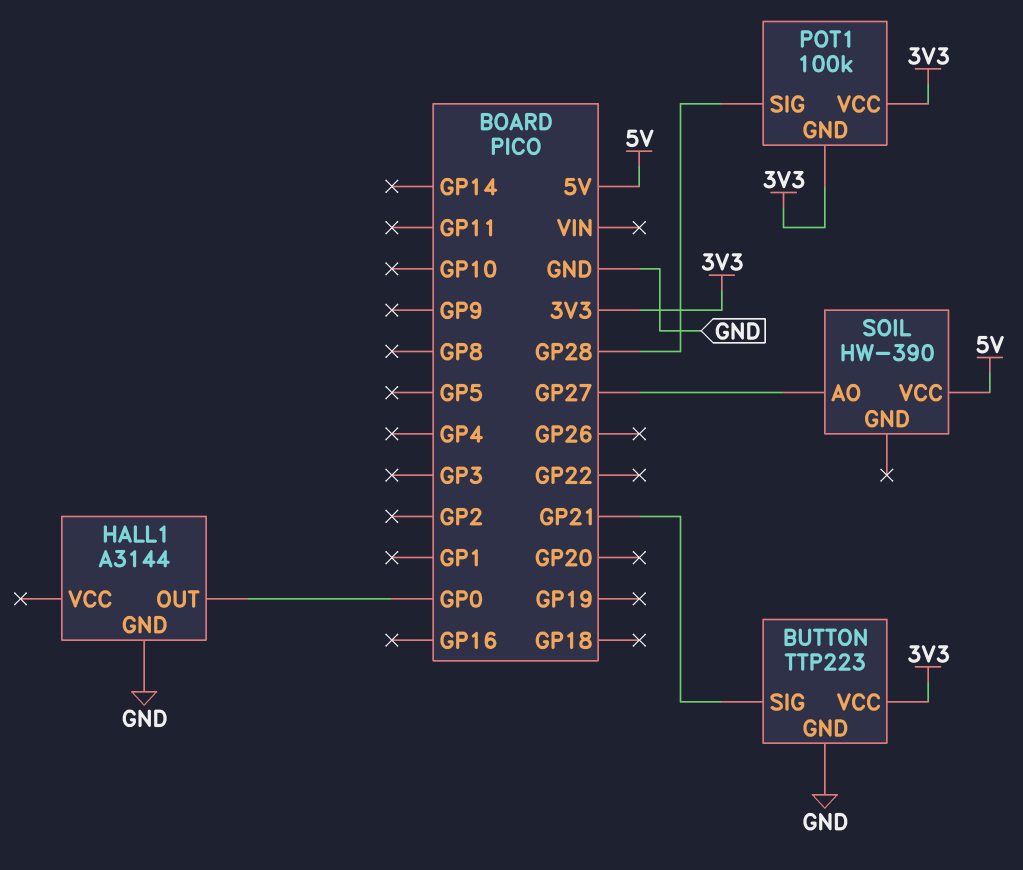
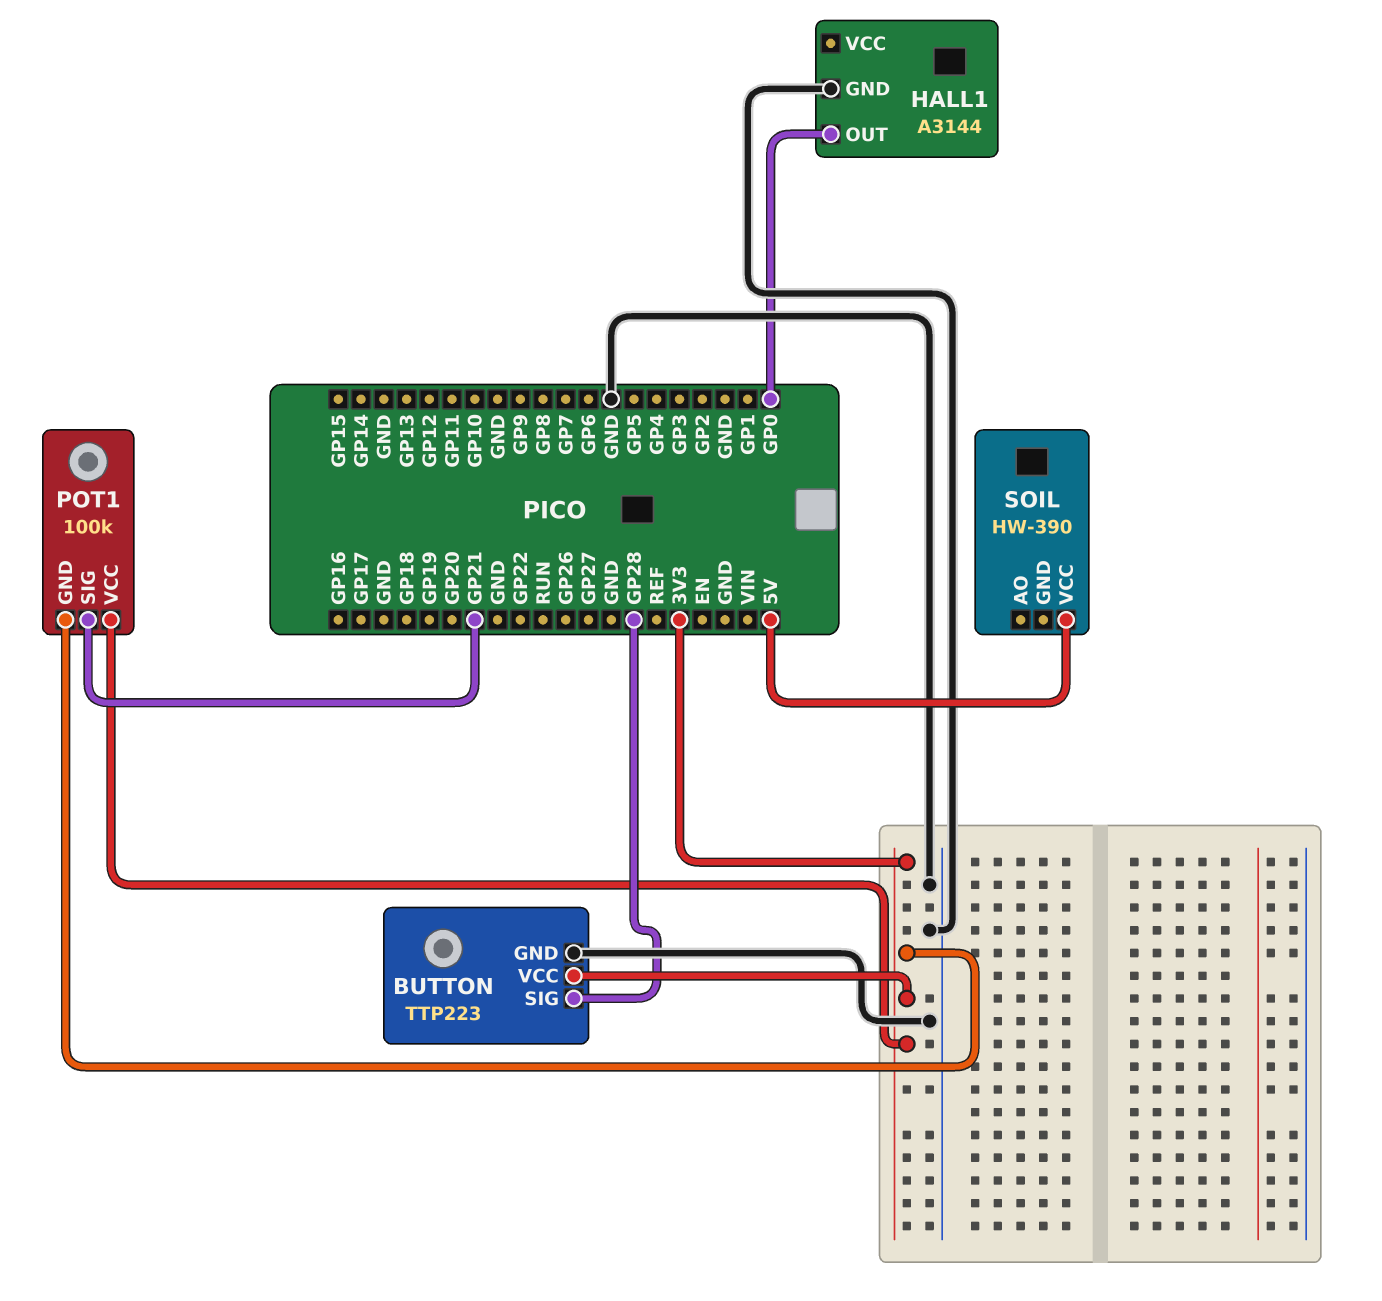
BUTTON pin SIG: GP21 -> GP28
POT1 pin SIG: GP28 -> GP21
SOIL pin AO: GP27 -> none

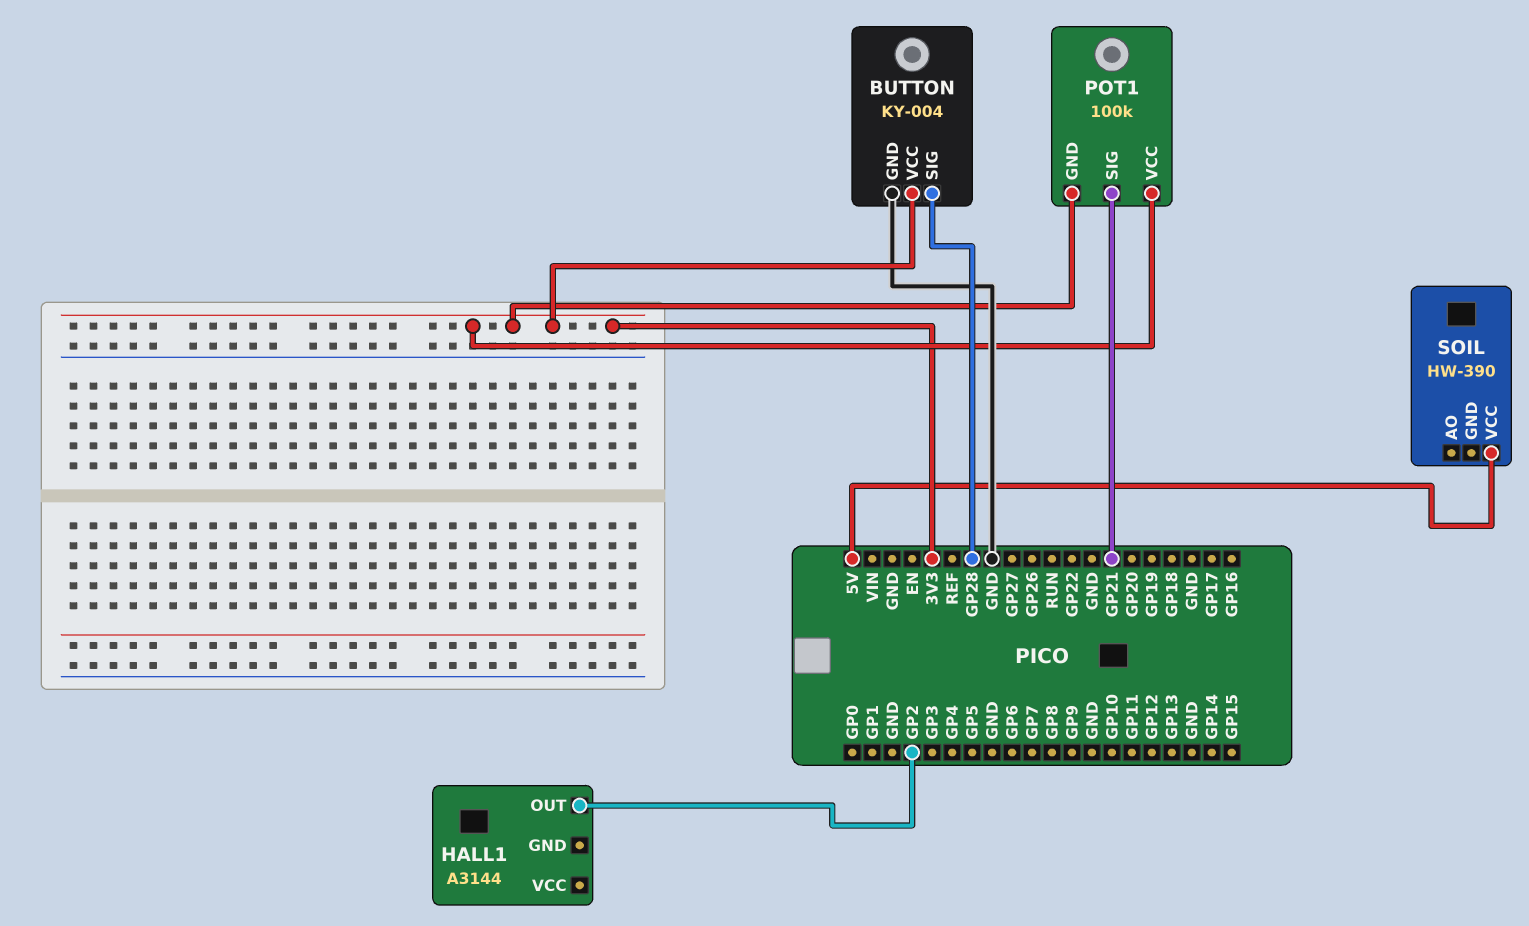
BUTTON: TTP223 -> KY-004
HALL1 pin GND: GND -> none
HALL1 pin OUT: GP0 -> GP2

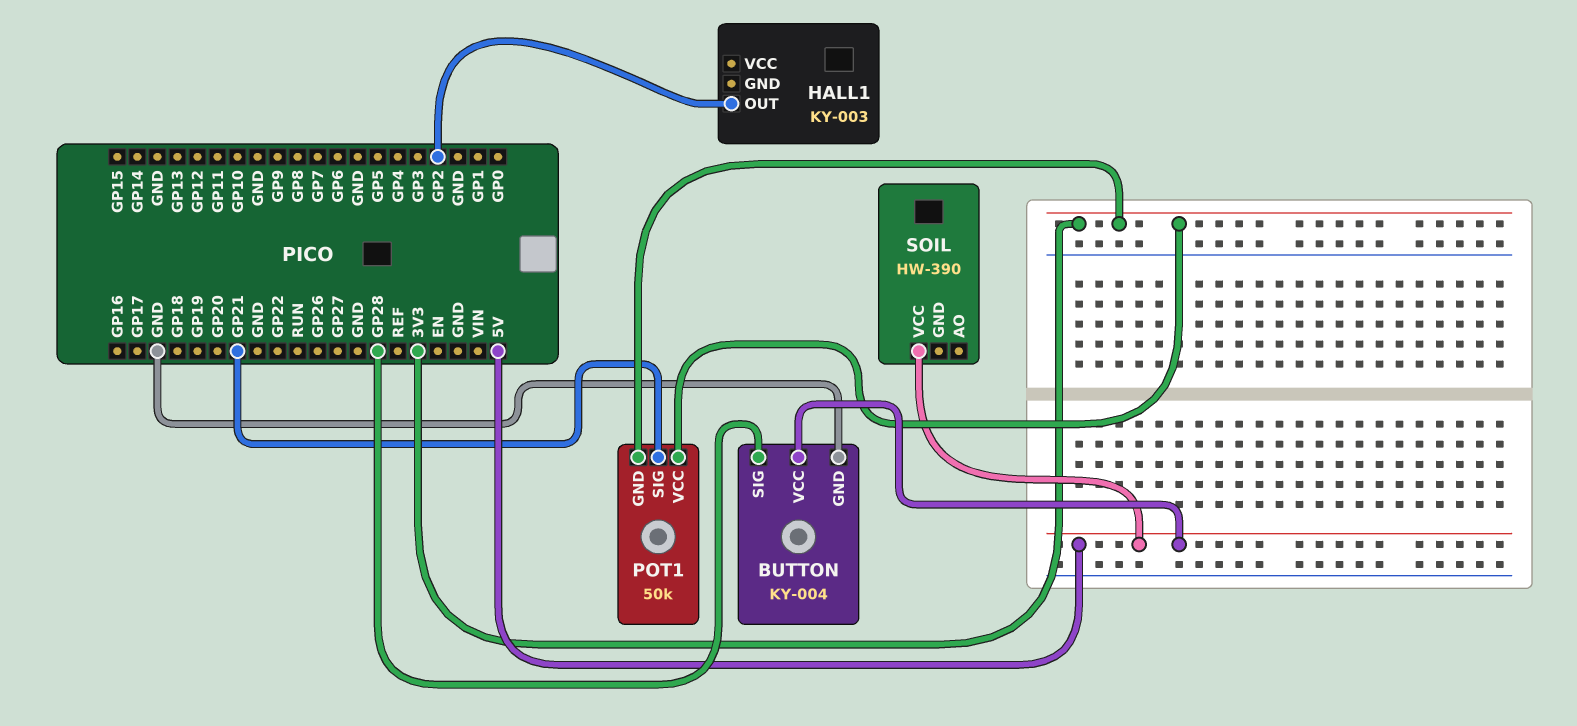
BUTTON pin VCC: 3V3 -> 5V
HALL1: A3144 -> KY-003
POT1: 100k -> 50k

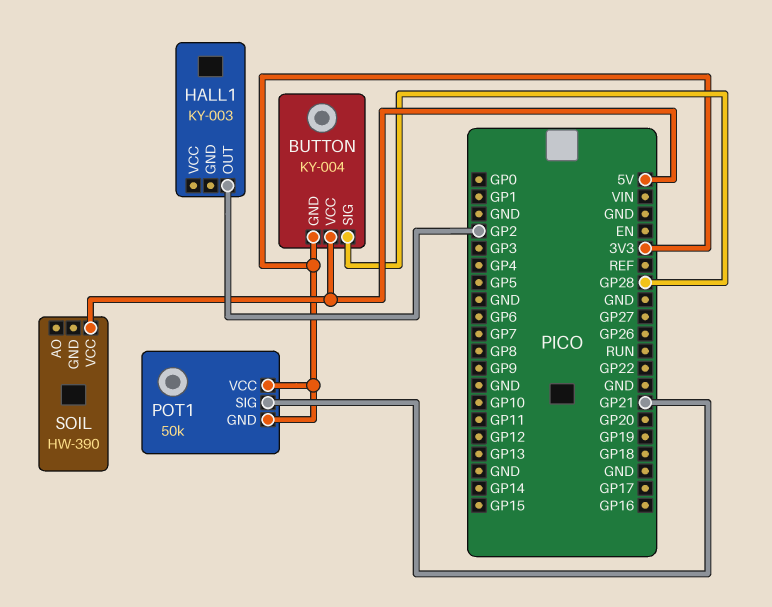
BUTTON pin GND: GND -> 3V3

